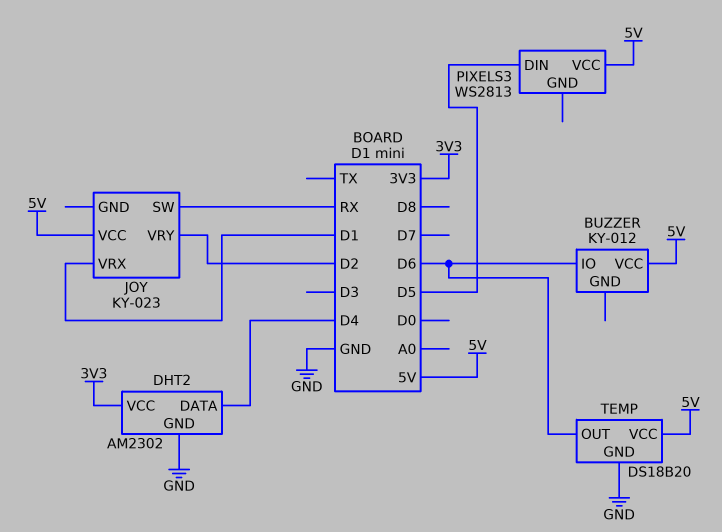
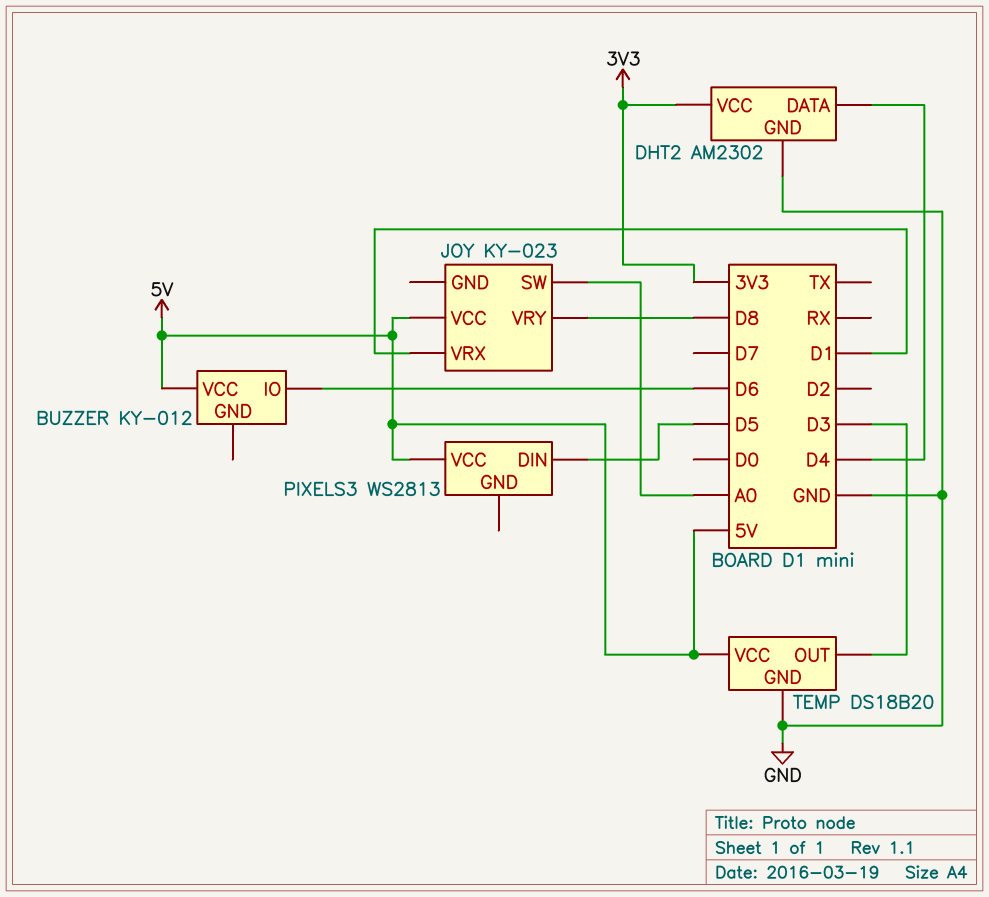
JOY pin SW: RX -> A0
JOY pin VRY: D2 -> D8
TEMP pin OUT: D6 -> D3

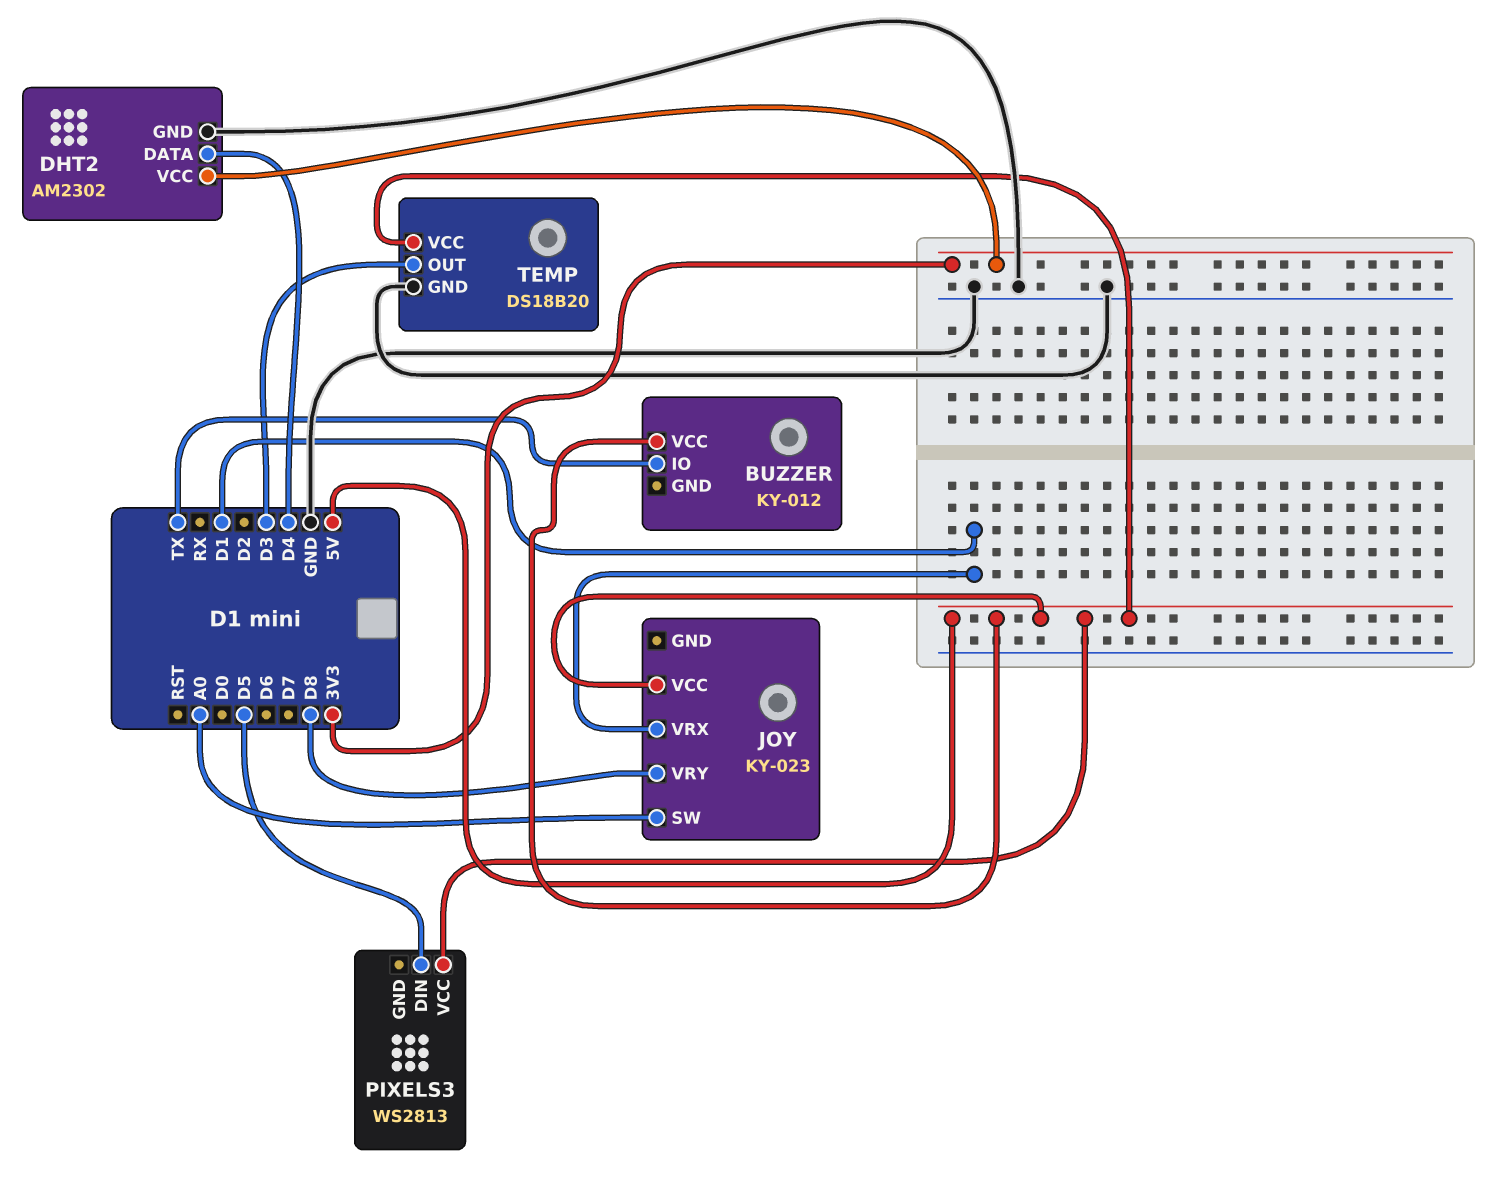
BUZZER pin IO: D6 -> TX

